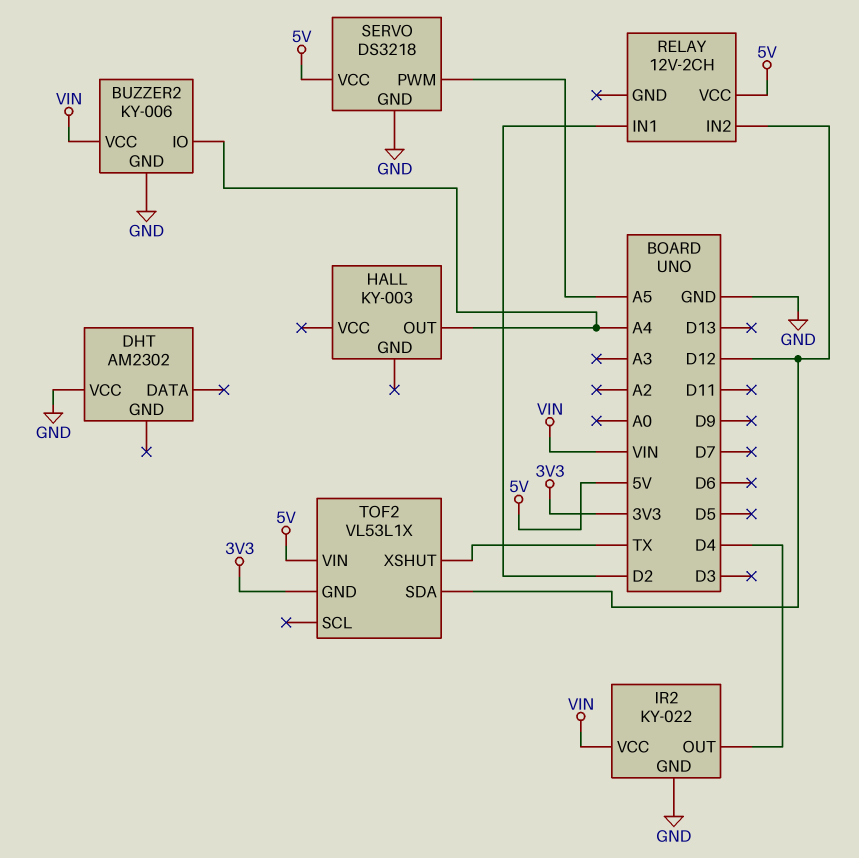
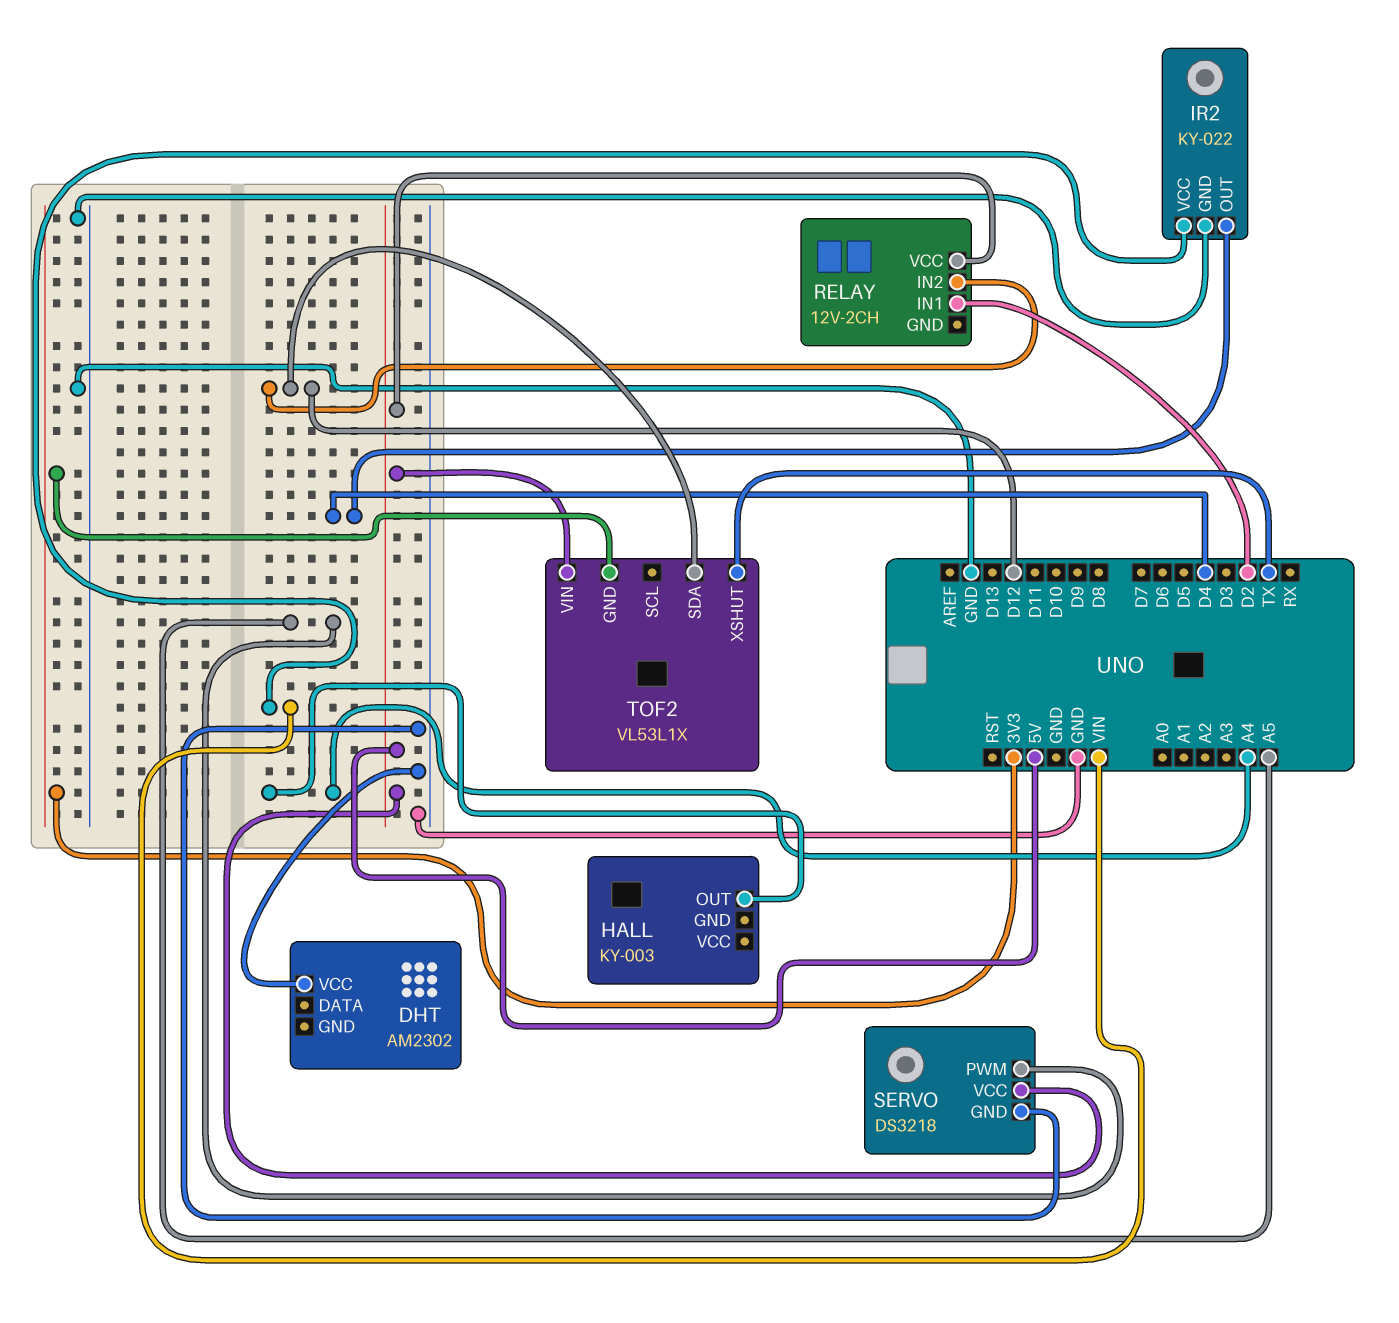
BUZZER2: KY-006 -> none
BUZZER2 pin GND: GND -> none
BUZZER2 pin IO: A4 -> none
BUZZER2 pin VCC: VIN -> none

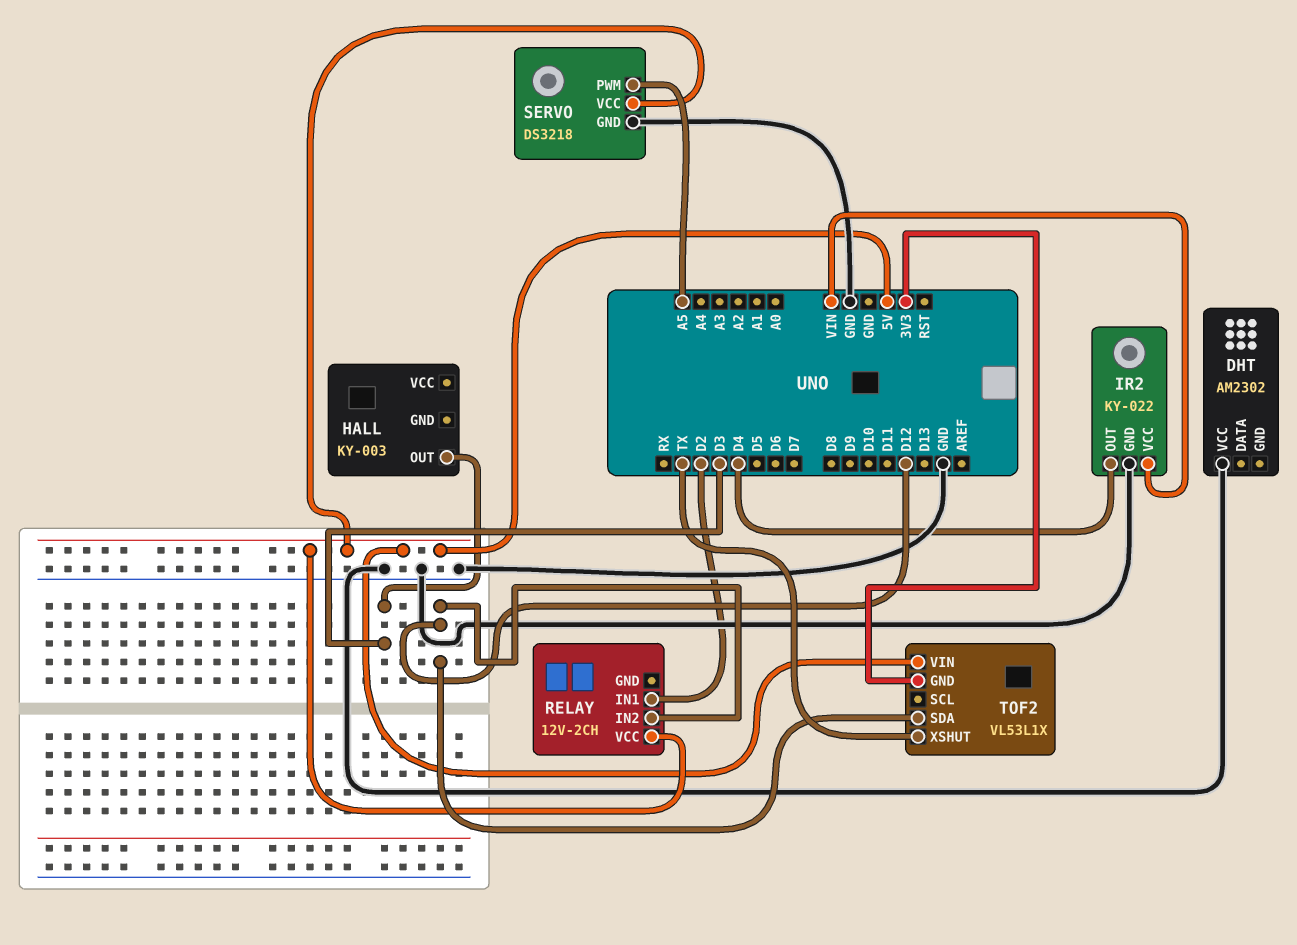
HALL pin OUT: A4 -> D3

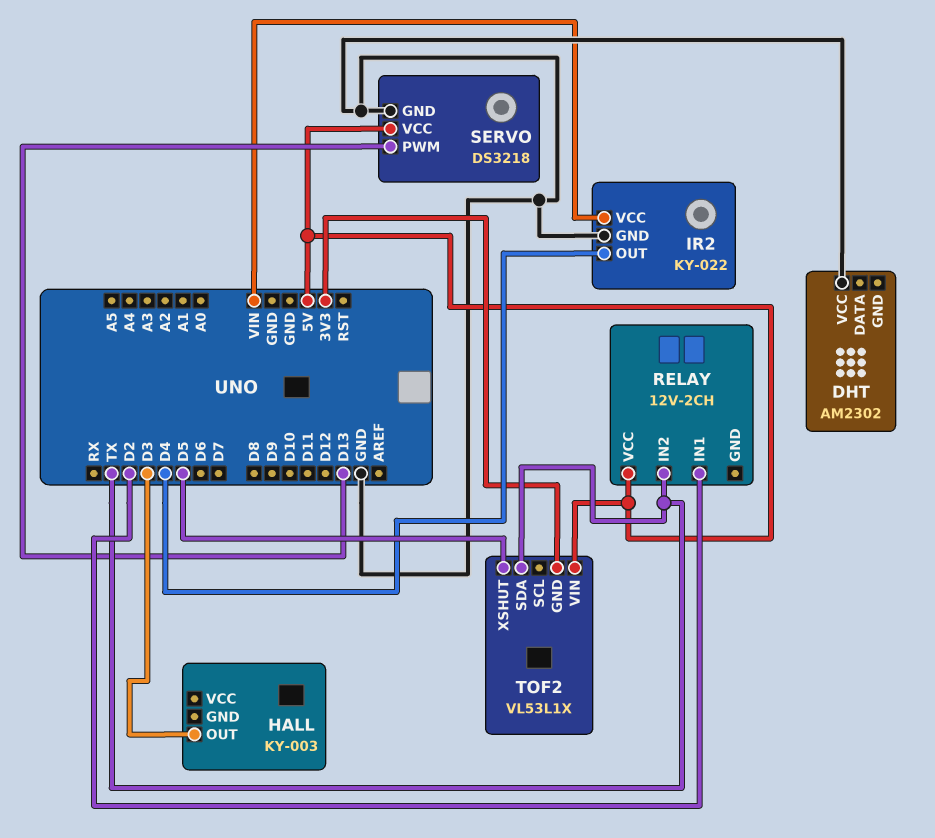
RELAY pin IN2: D12 -> TX
SERVO pin PWM: A5 -> D13
TOF2 pin SDA: D12 -> TX
TOF2 pin XSHUT: TX -> D5

